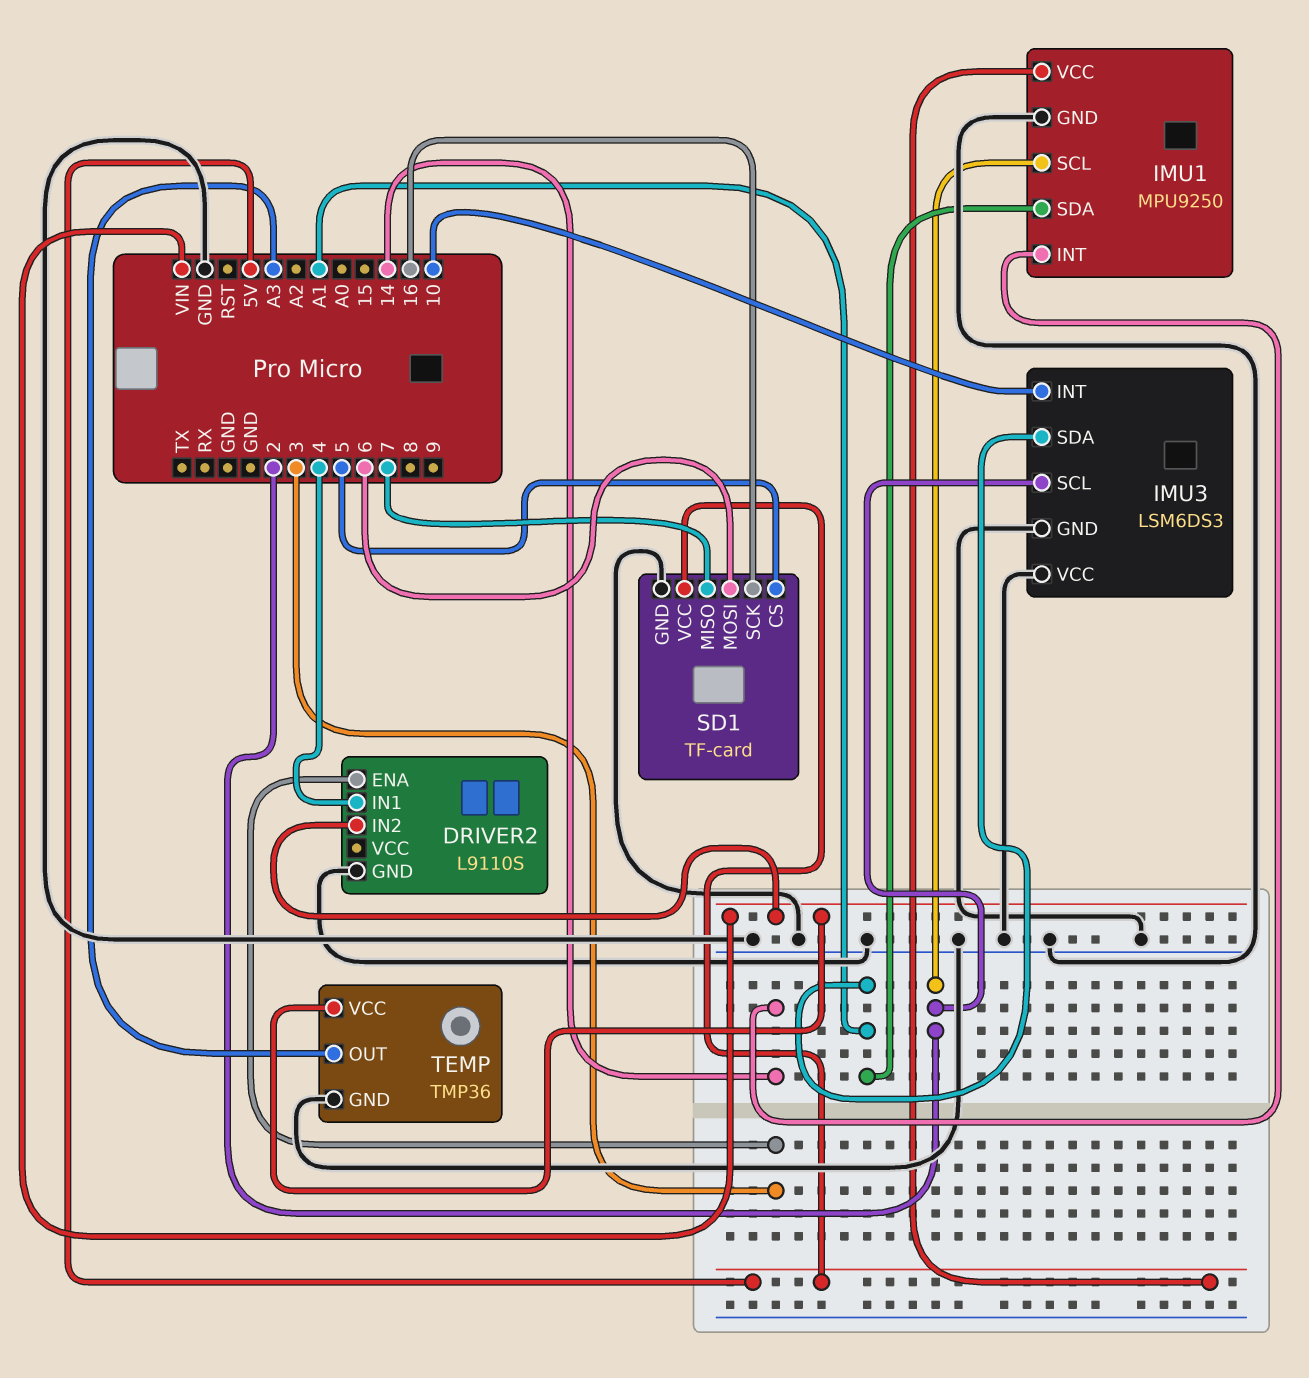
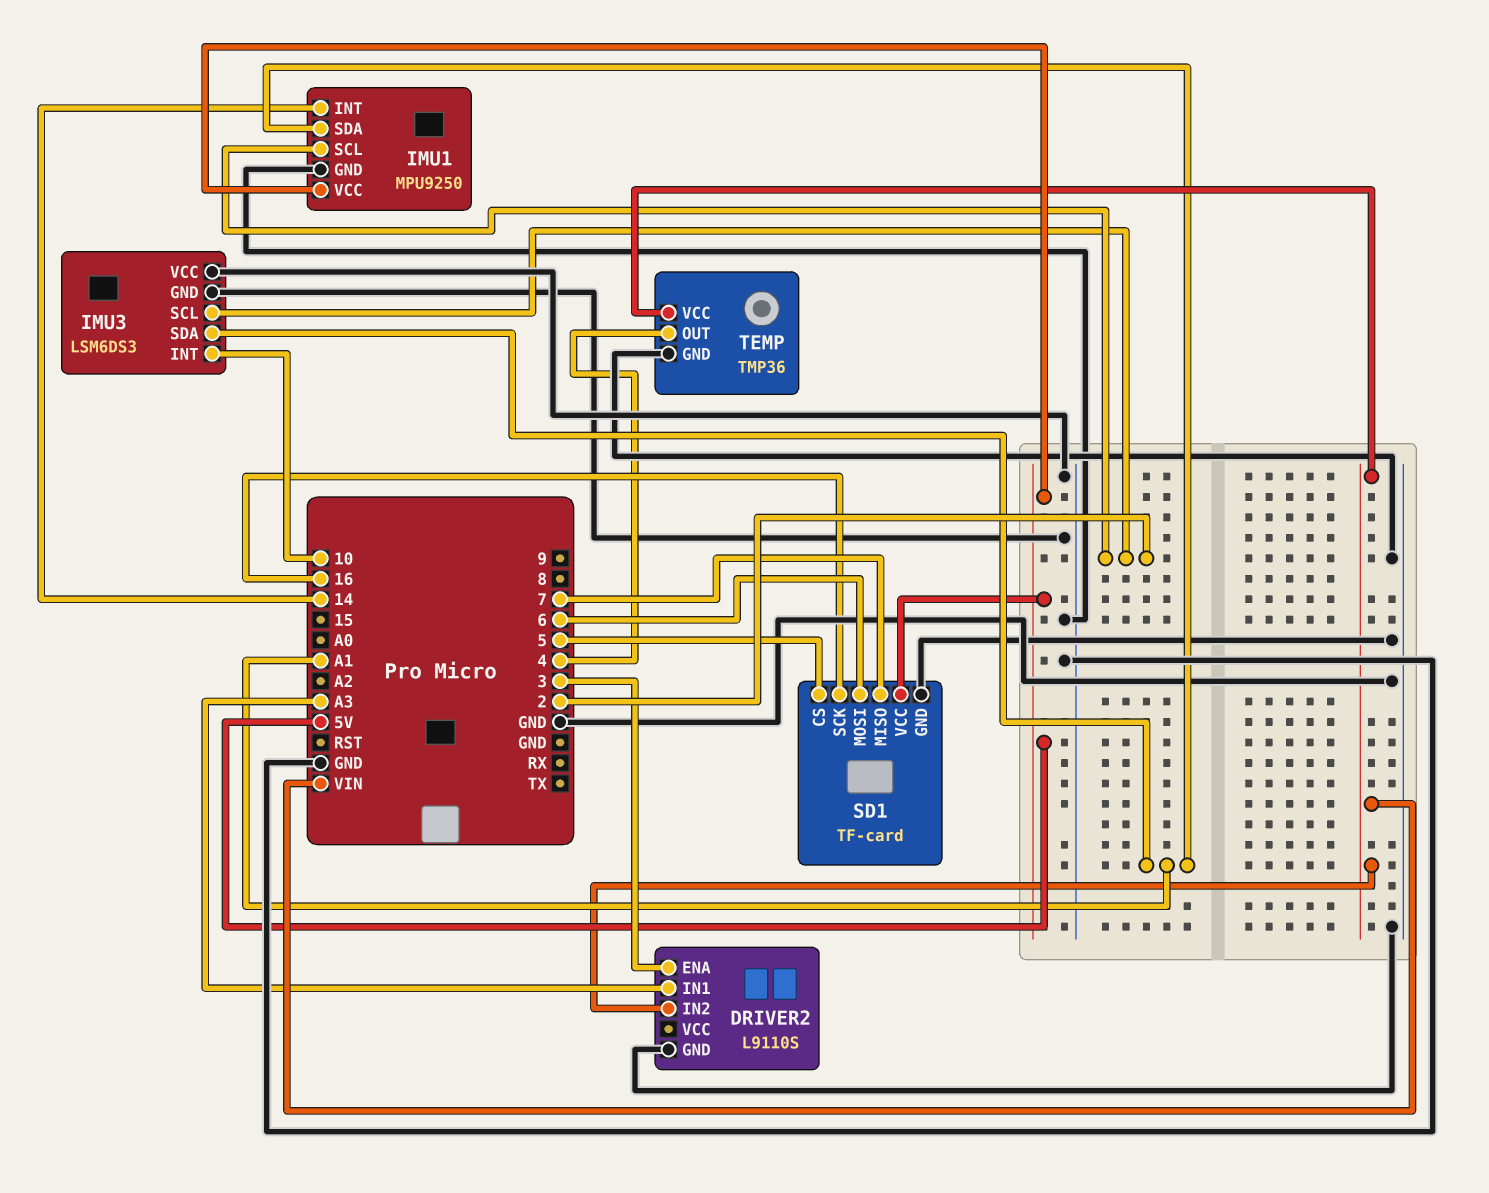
DRIVER2 pin IN1: 4 -> A3
TEMP pin OUT: A3 -> 4

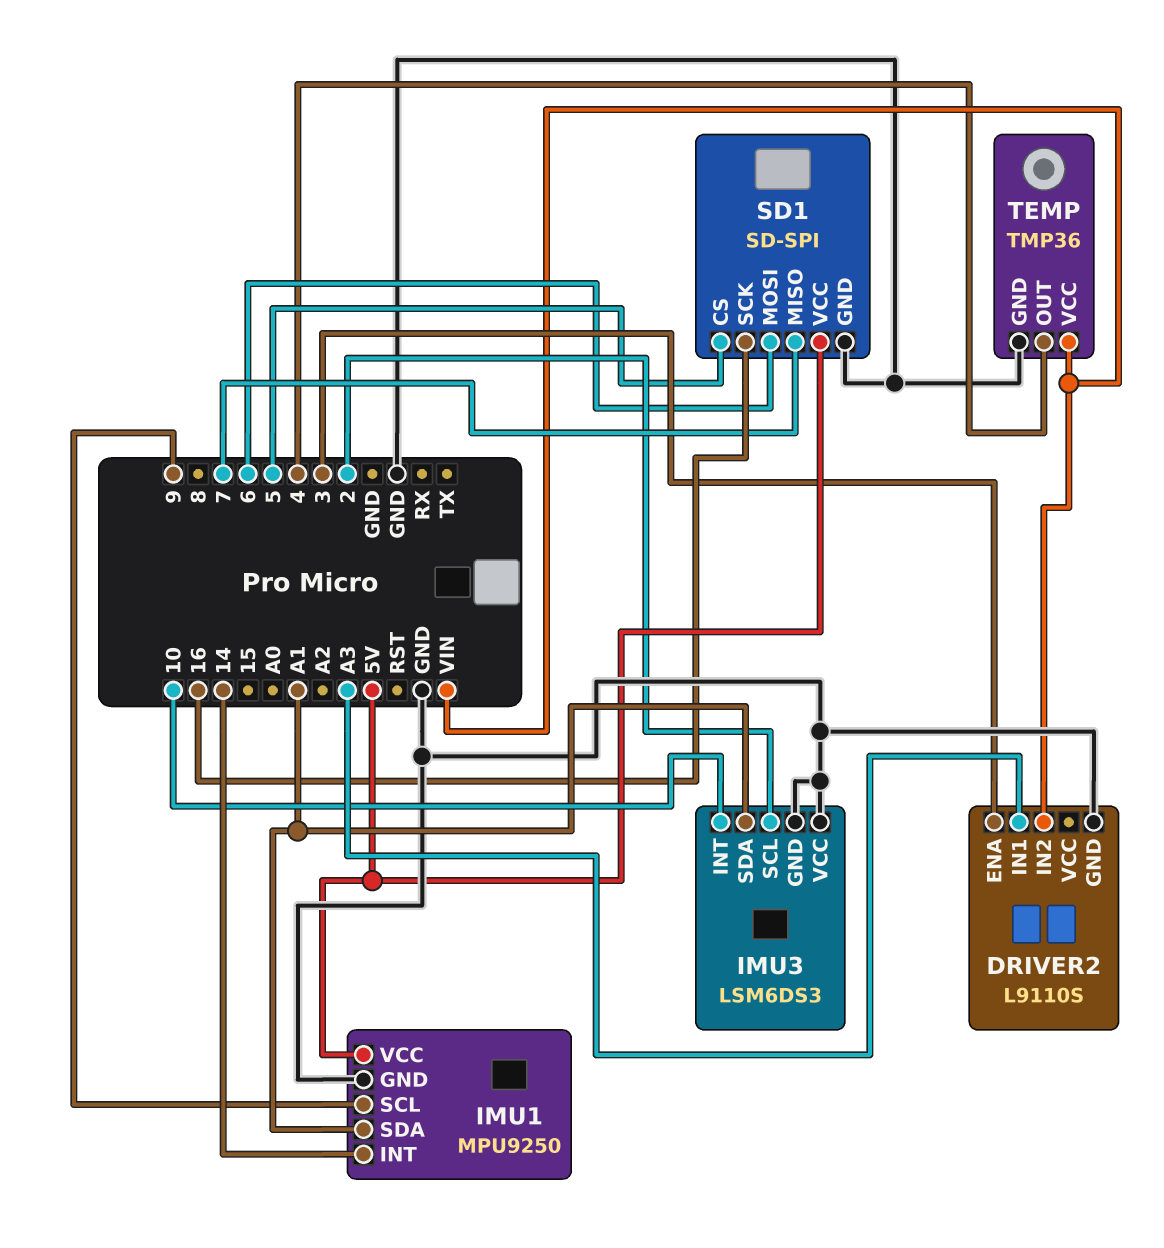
IMU1 pin SCL: 2 -> 9
SD1: TF-card -> SD-SPI

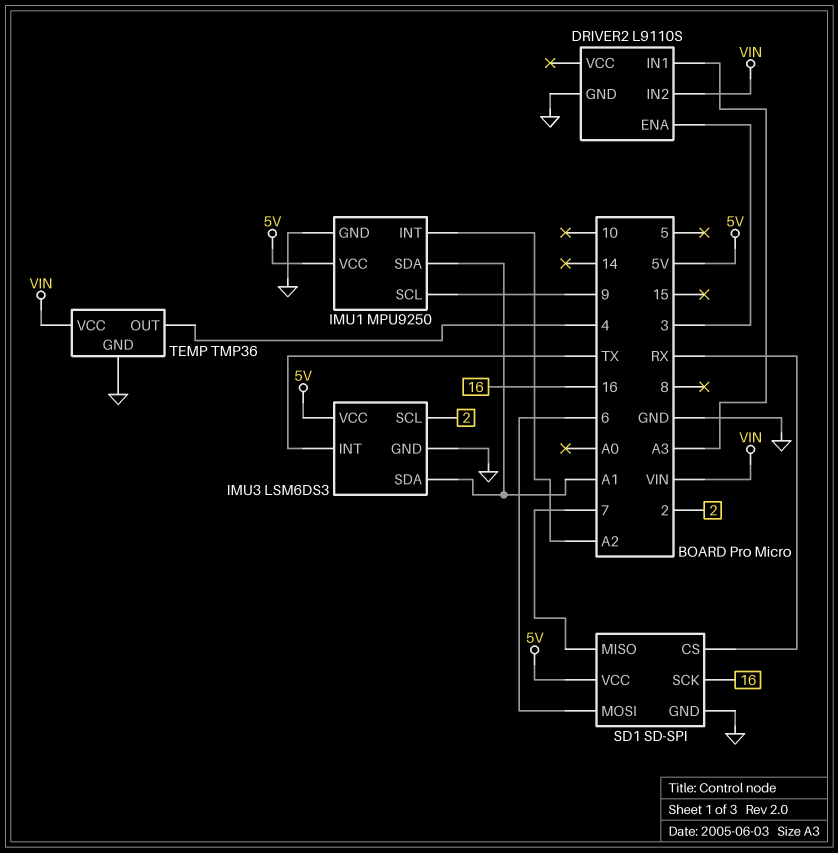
IMU1 pin INT: 14 -> A2
IMU3 pin INT: 10 -> TX
IMU3 pin VCC: GND -> 5V
SD1 pin CS: 5 -> RX

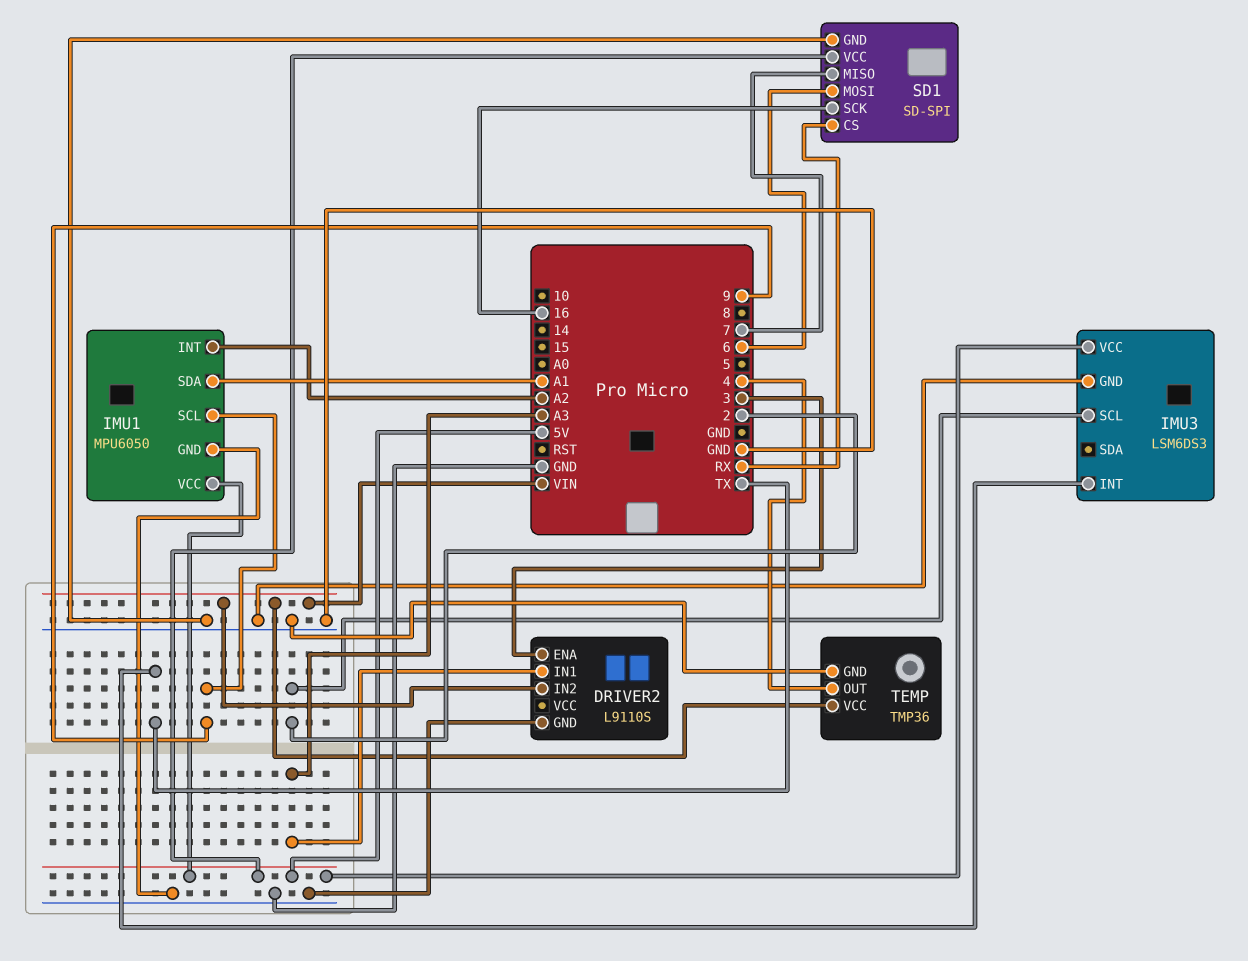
IMU1: MPU9250 -> MPU6050
IMU3 pin SDA: A1 -> none

